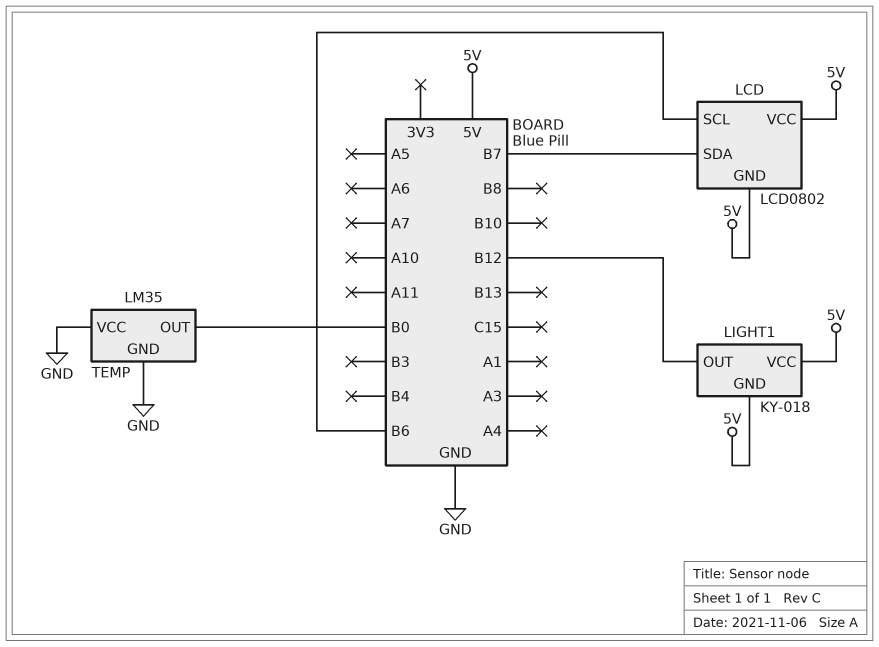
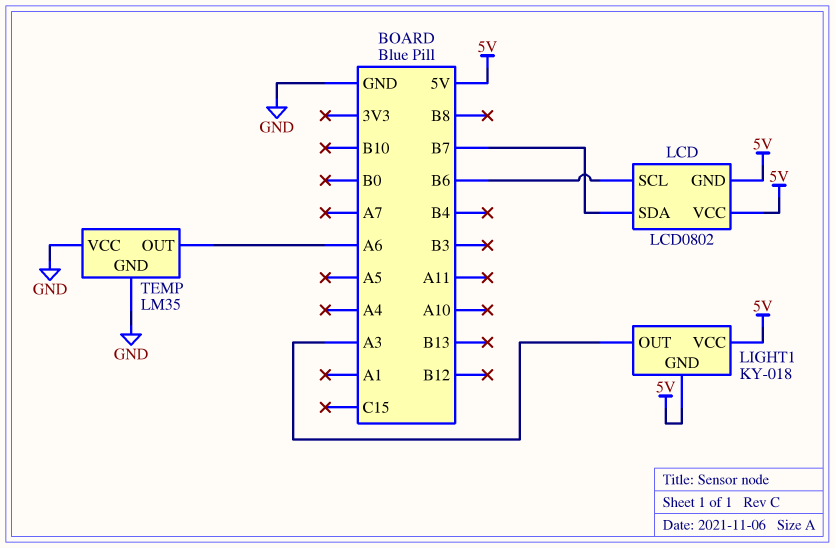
LIGHT1 pin OUT: B12 -> A3
TEMP pin OUT: B0 -> A6

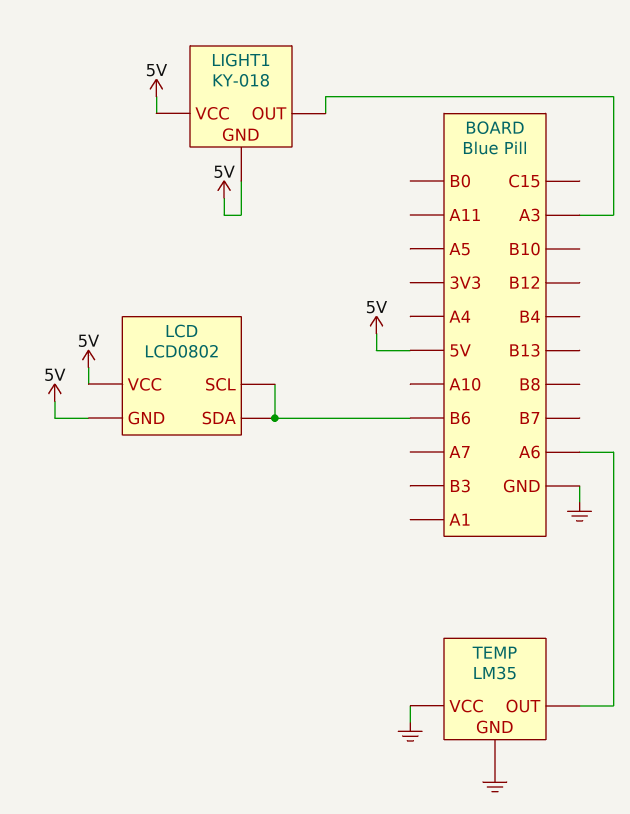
LCD pin SDA: B7 -> B6

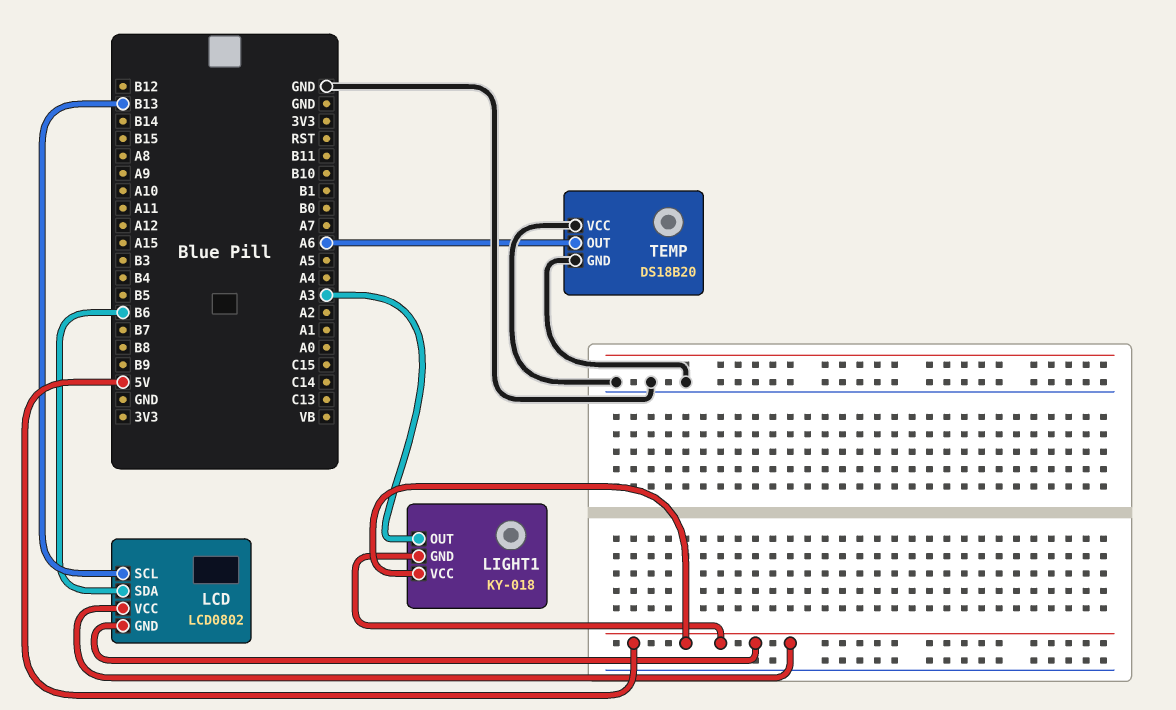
LCD pin SCL: B6 -> B13
TEMP: LM35 -> DS18B20

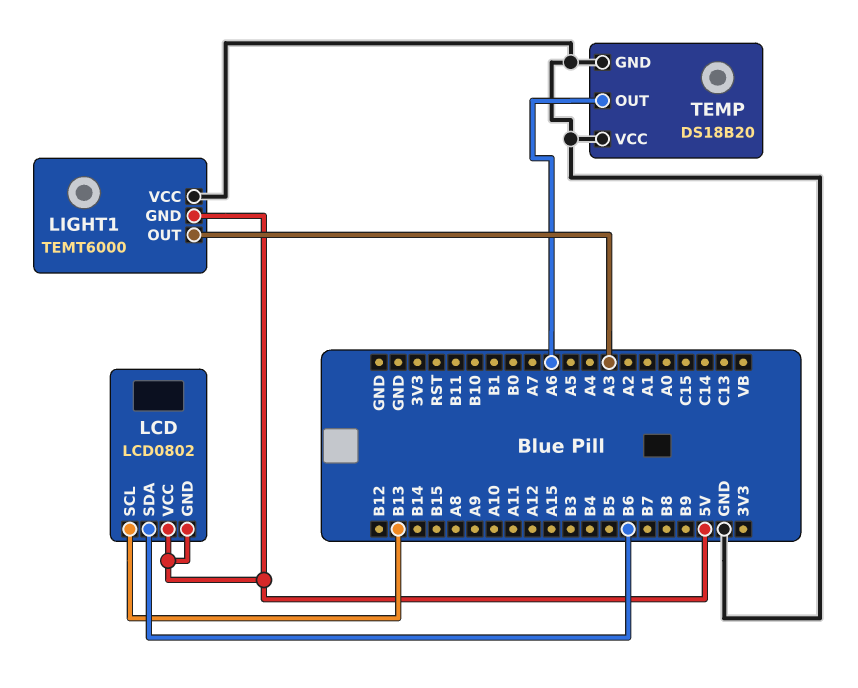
LIGHT1: KY-018 -> TEMT6000
LIGHT1 pin VCC: 5V -> GND

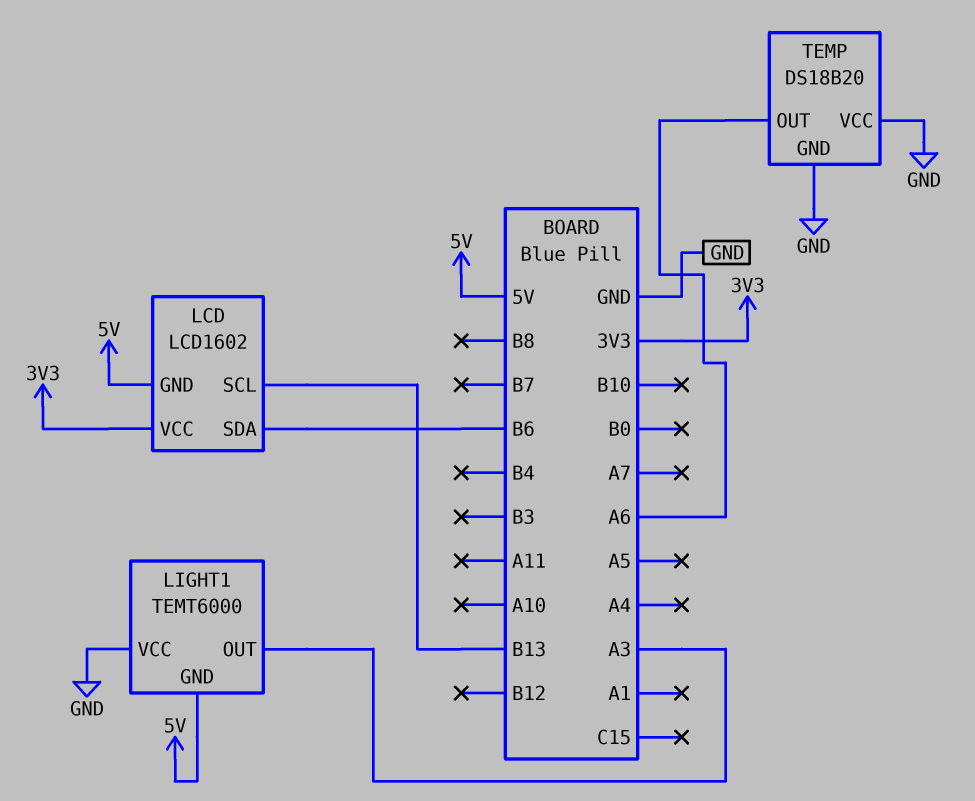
LCD: LCD0802 -> LCD1602
LCD pin VCC: 5V -> 3V3

